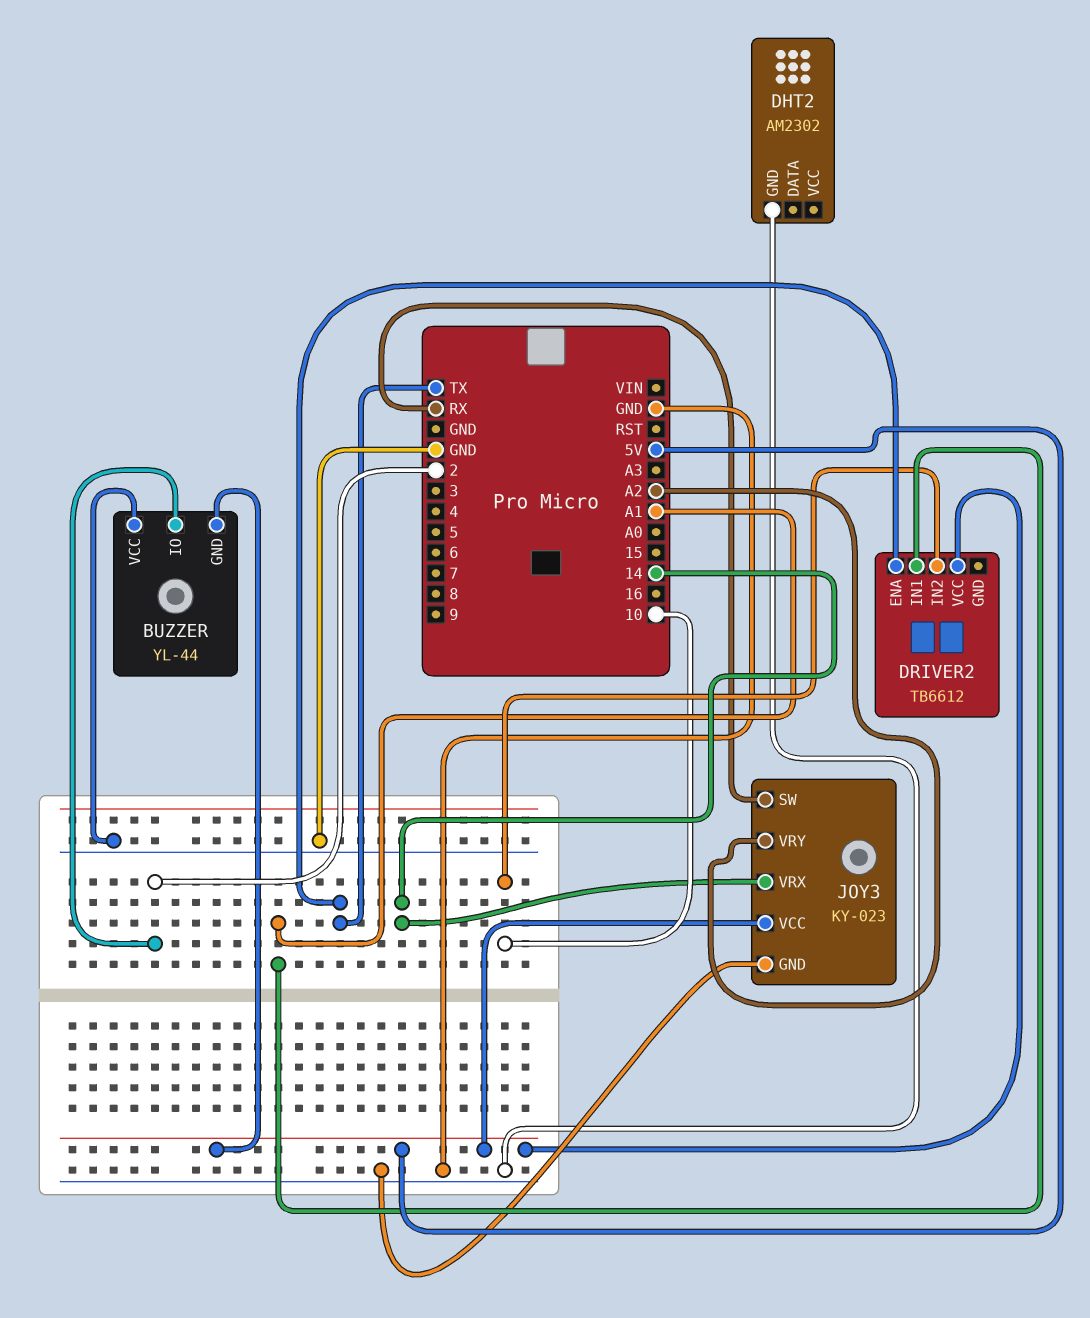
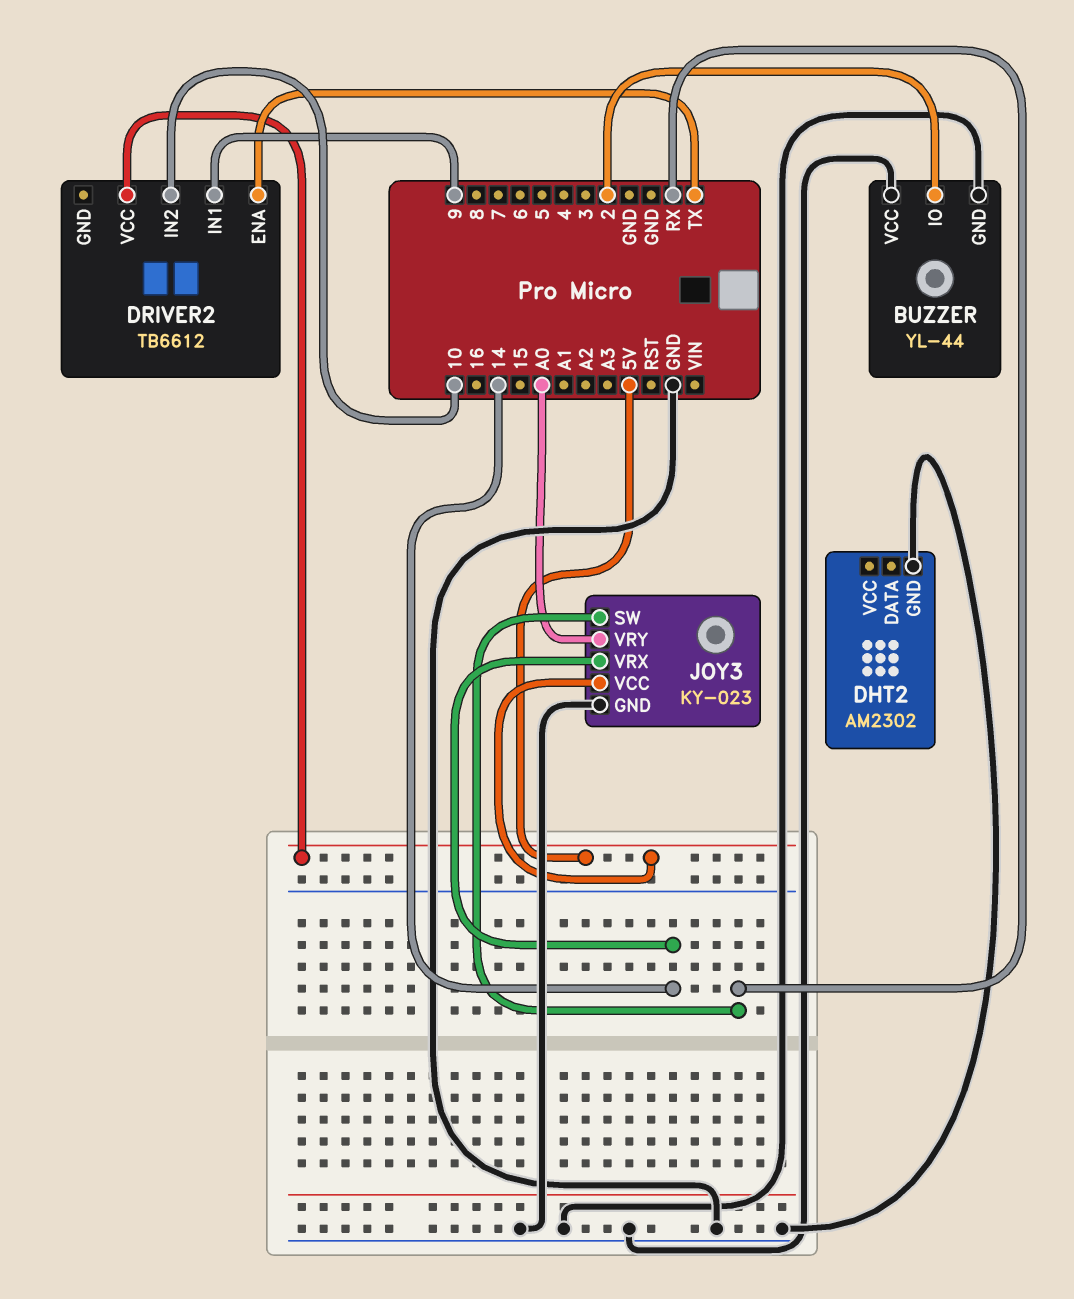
BUZZER pin GND: 5V -> GND
DRIVER2 pin IN1: A1 -> 9
JOY3 pin VRY: A2 -> A0

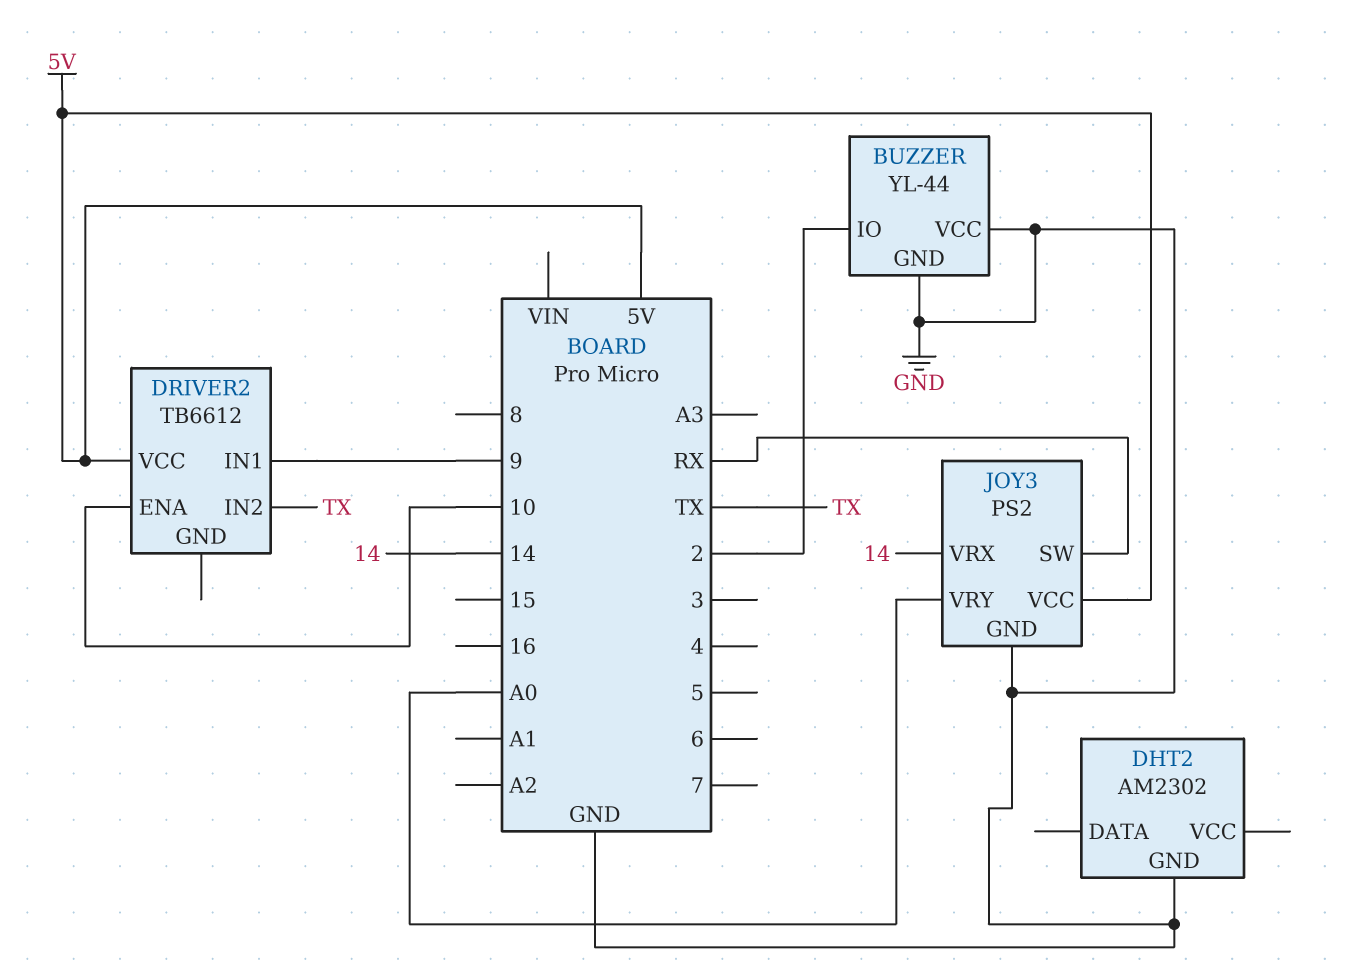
DRIVER2 pin ENA: TX -> 10
DRIVER2 pin IN2: 10 -> TX
JOY3: KY-023 -> PS2

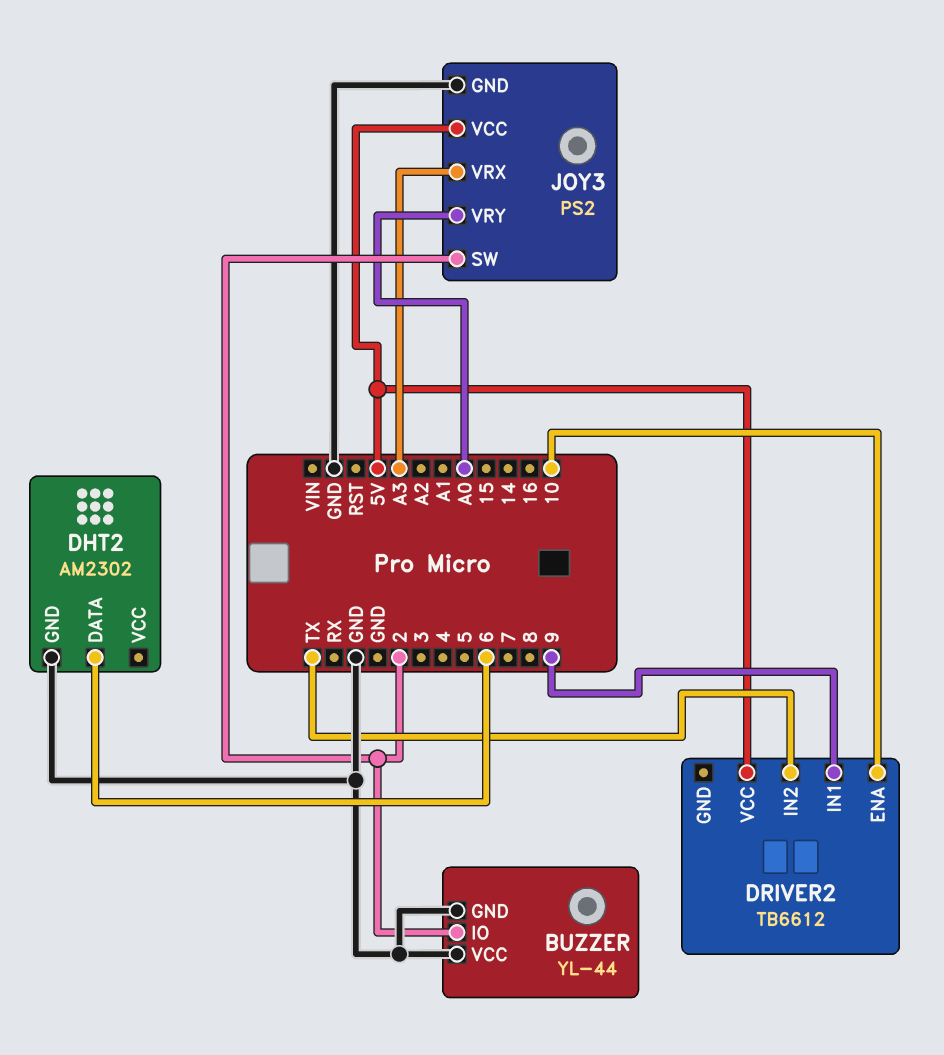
DHT2 pin DATA: none -> 6
JOY3 pin SW: RX -> 2
JOY3 pin VRX: 14 -> A3

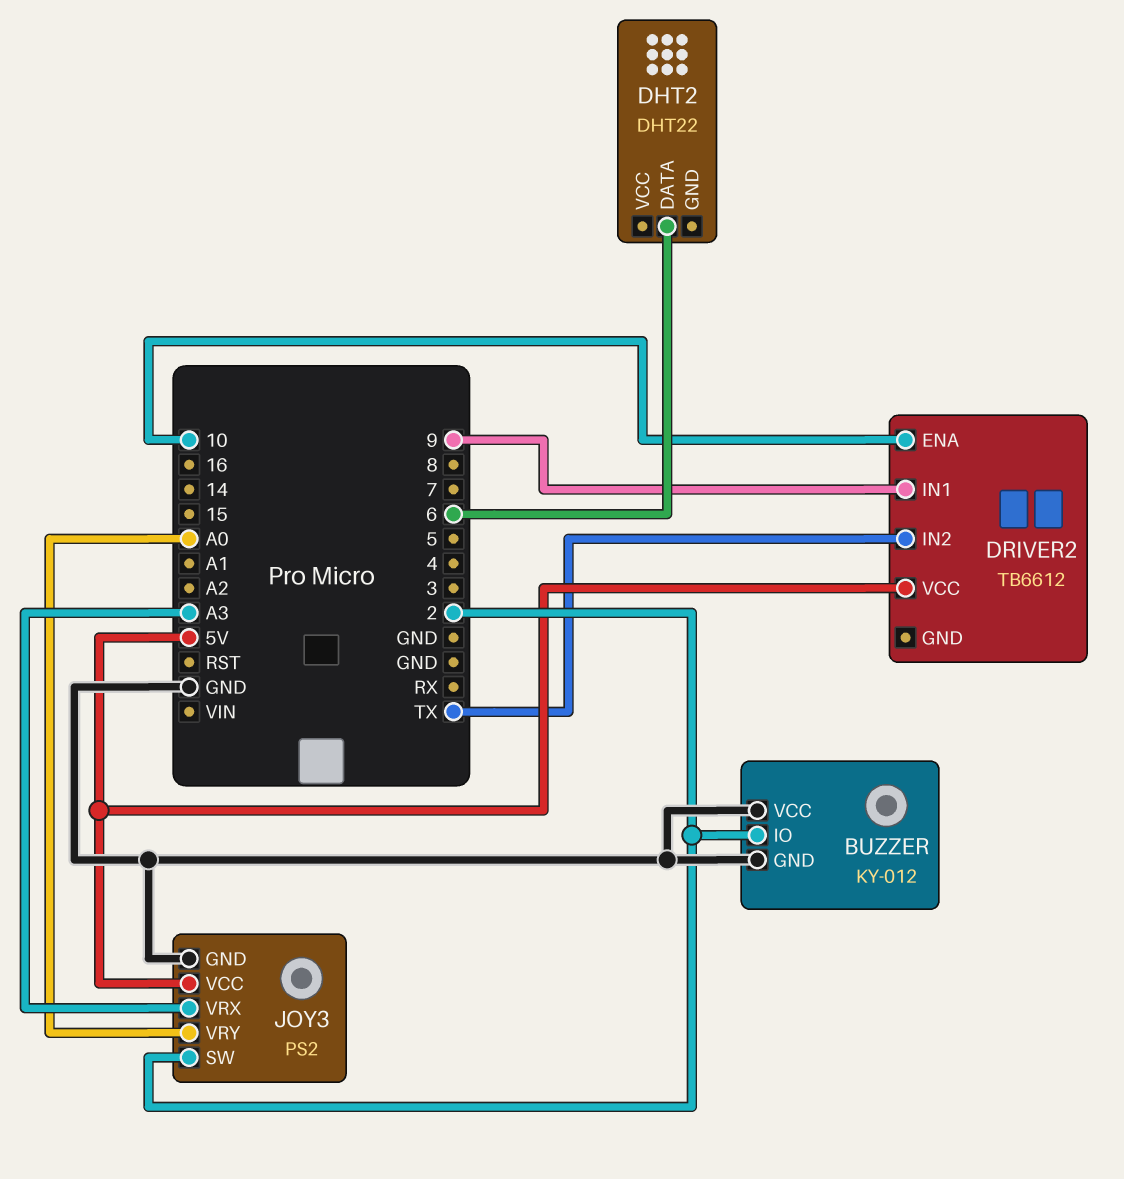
BUZZER: YL-44 -> KY-012
DHT2: AM2302 -> DHT22
DHT2 pin GND: GND -> none

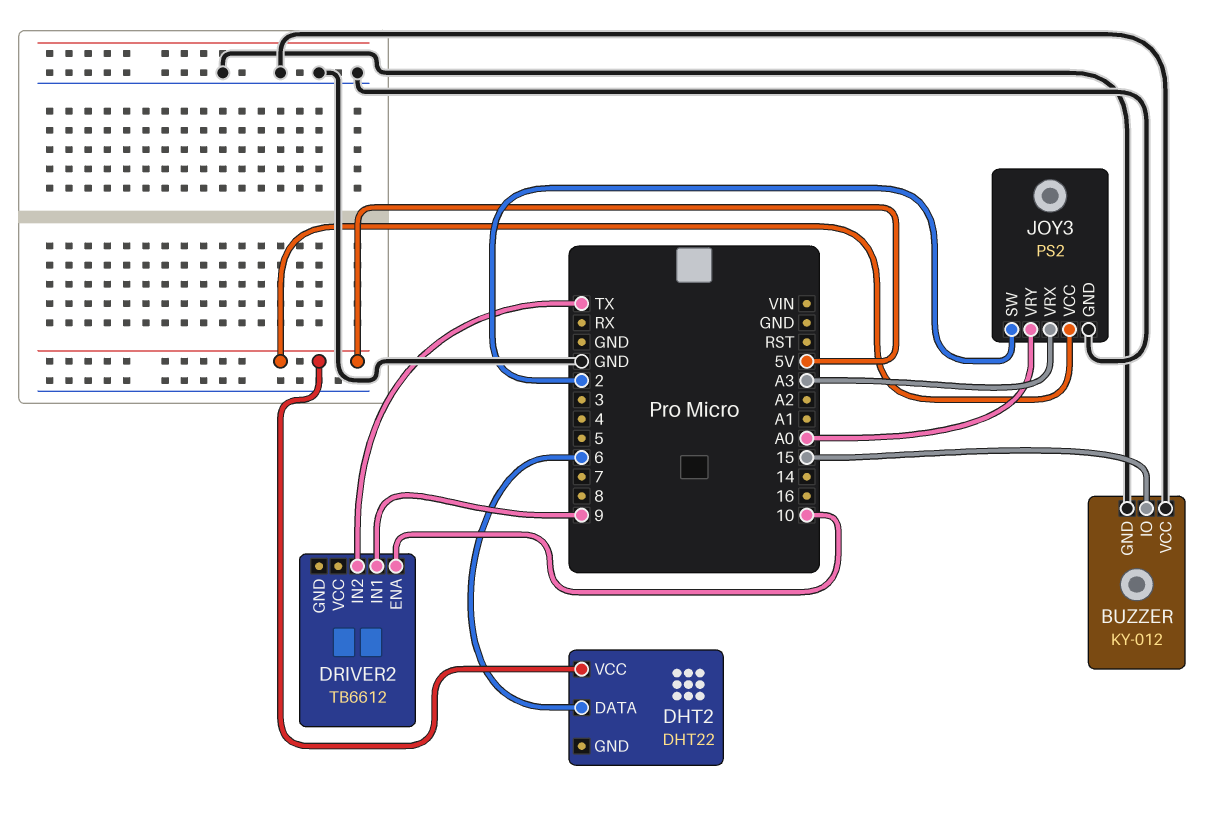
BUZZER pin IO: 2 -> 15
DHT2 pin VCC: none -> 5V
DRIVER2 pin VCC: 5V -> none

